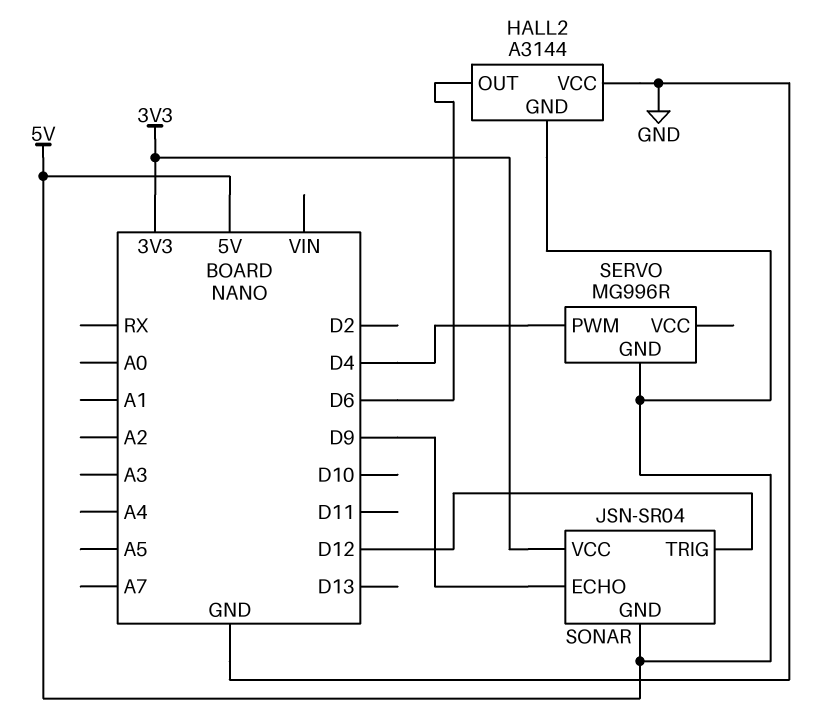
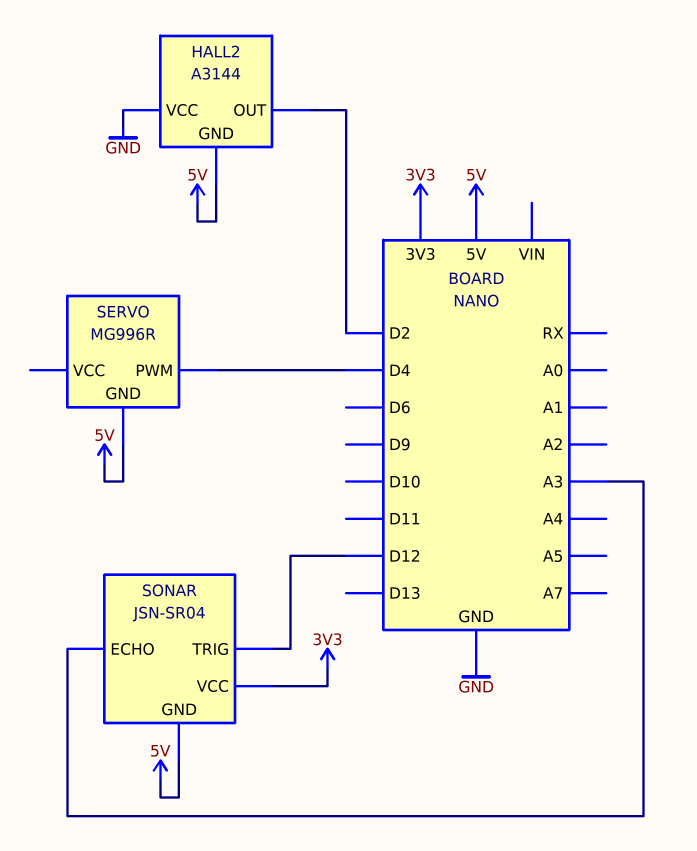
HALL2 pin OUT: D6 -> D2
SONAR pin ECHO: D9 -> A3

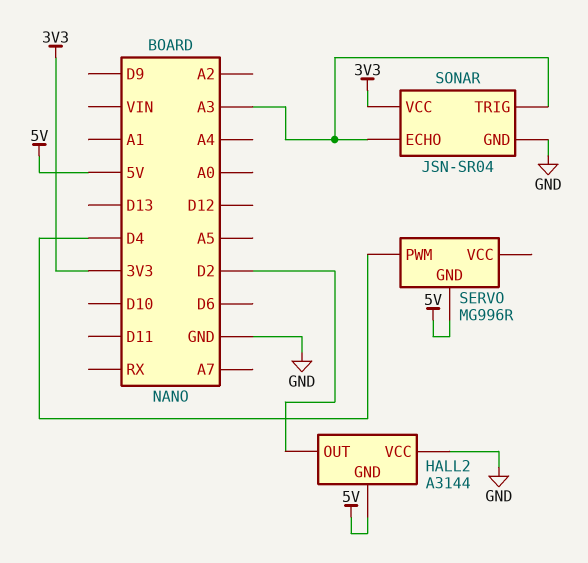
SONAR pin GND: 5V -> GND
SONAR pin TRIG: D12 -> A3

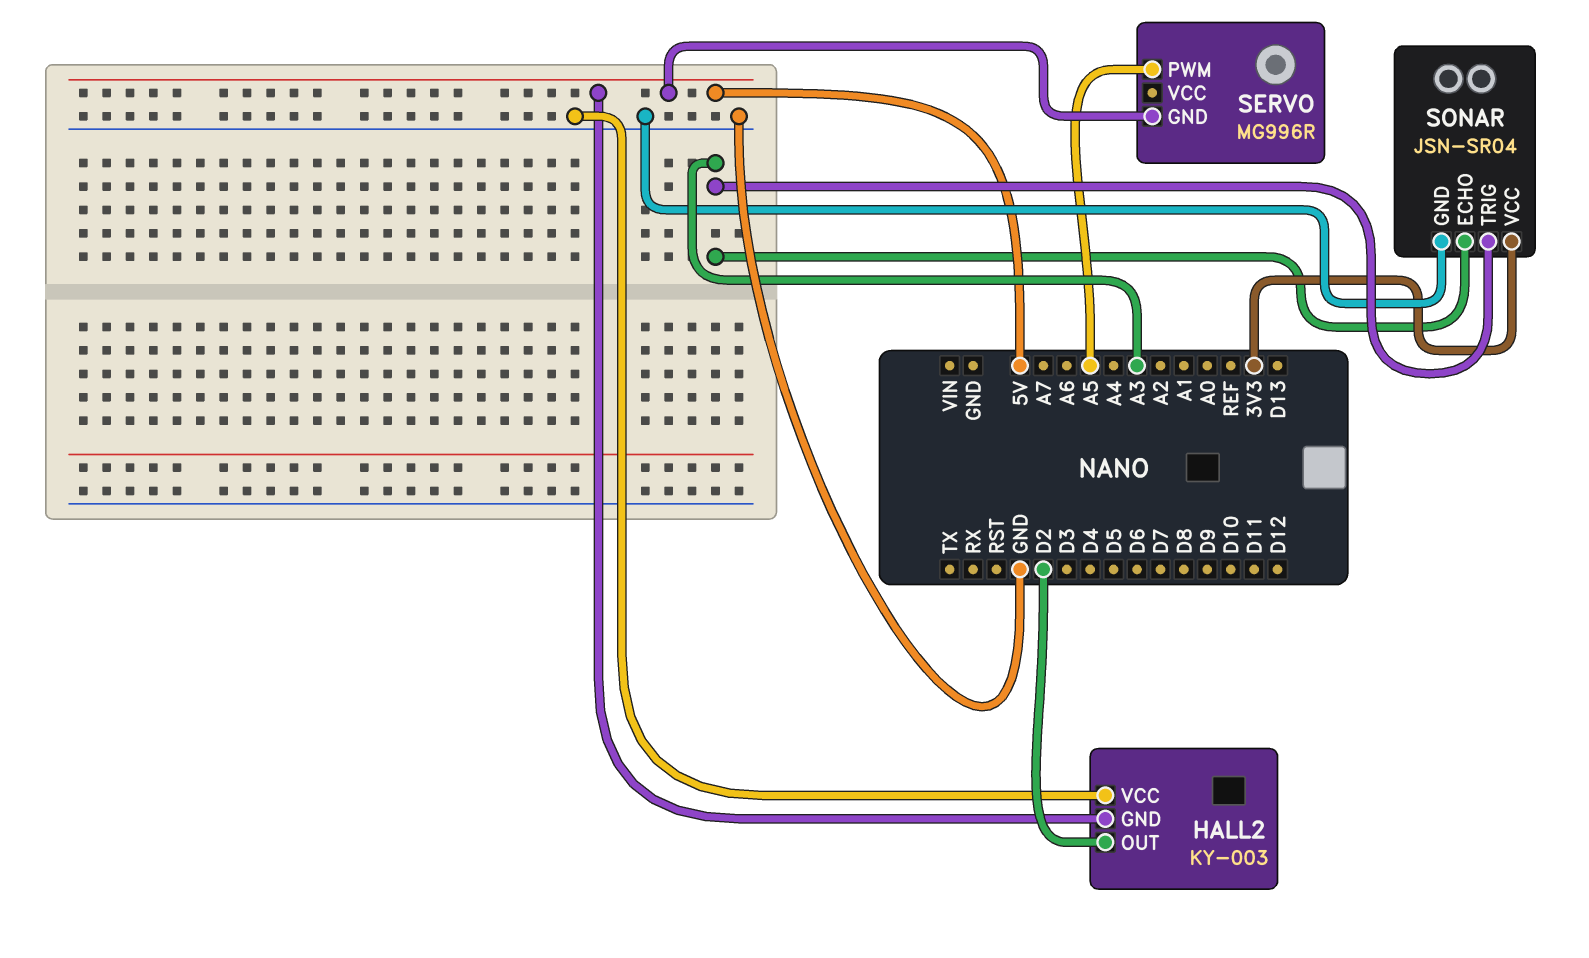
HALL2: A3144 -> KY-003
SERVO pin PWM: D4 -> A5

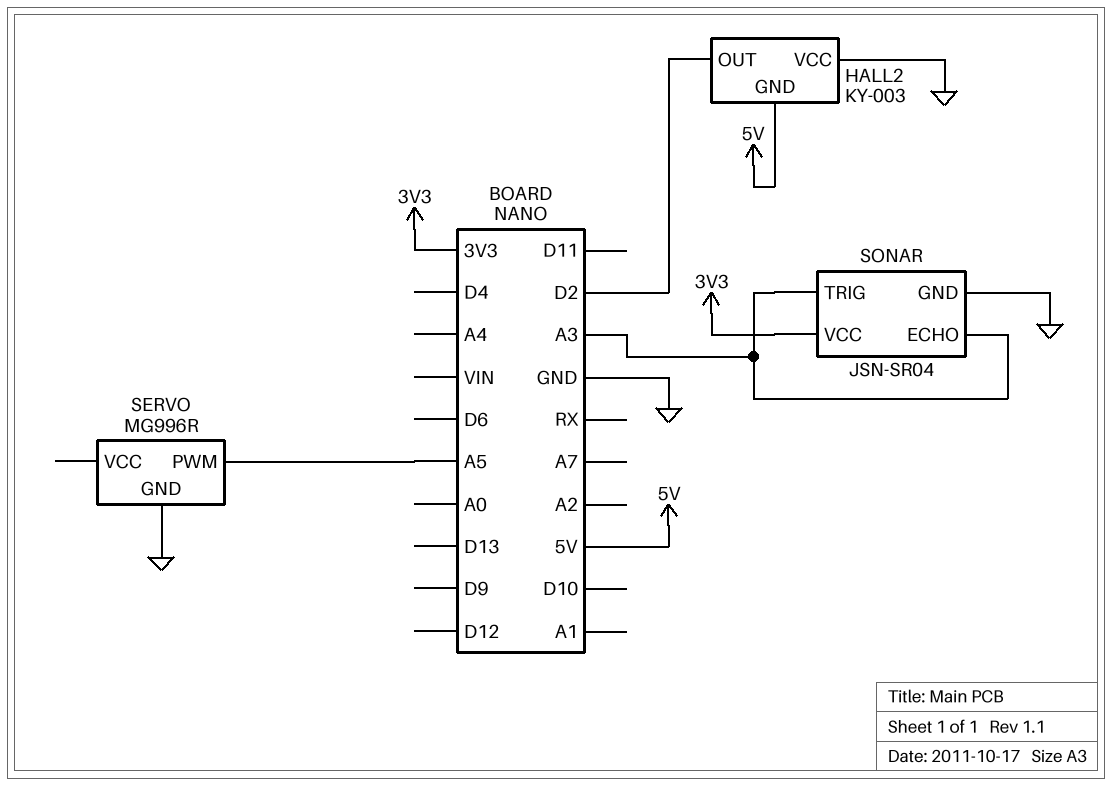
SERVO pin GND: 5V -> GND

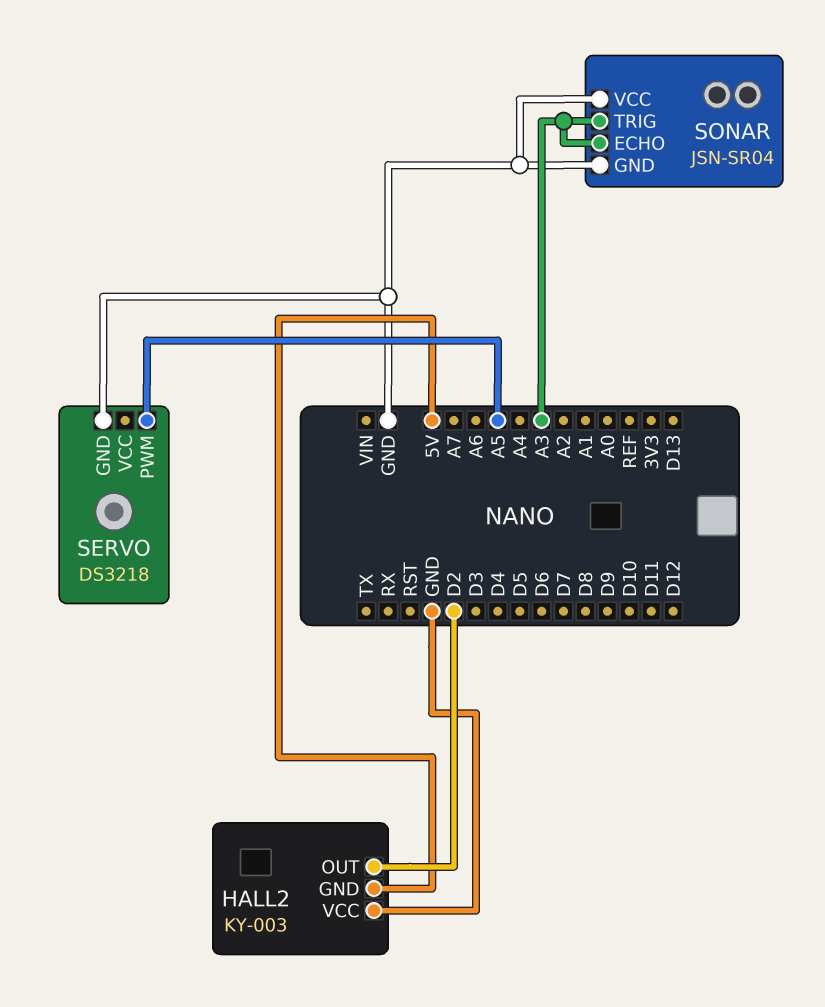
SERVO: MG996R -> DS3218
SONAR pin VCC: 3V3 -> GND

